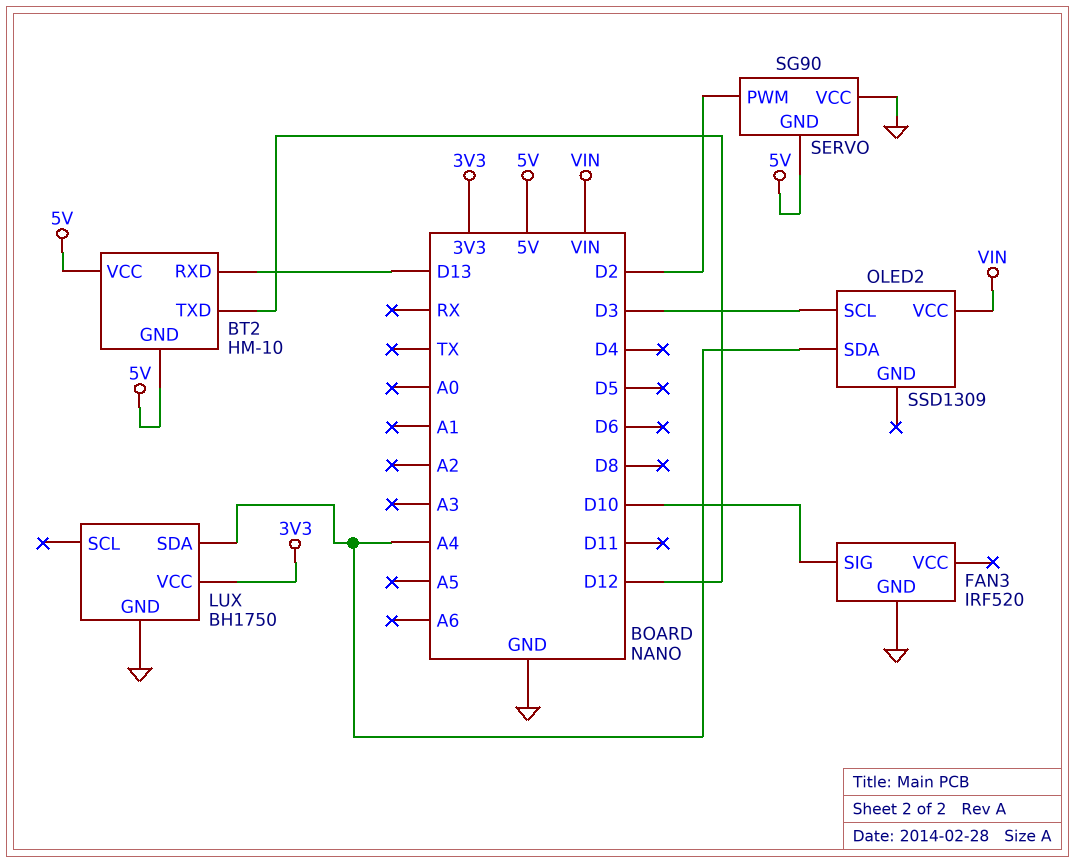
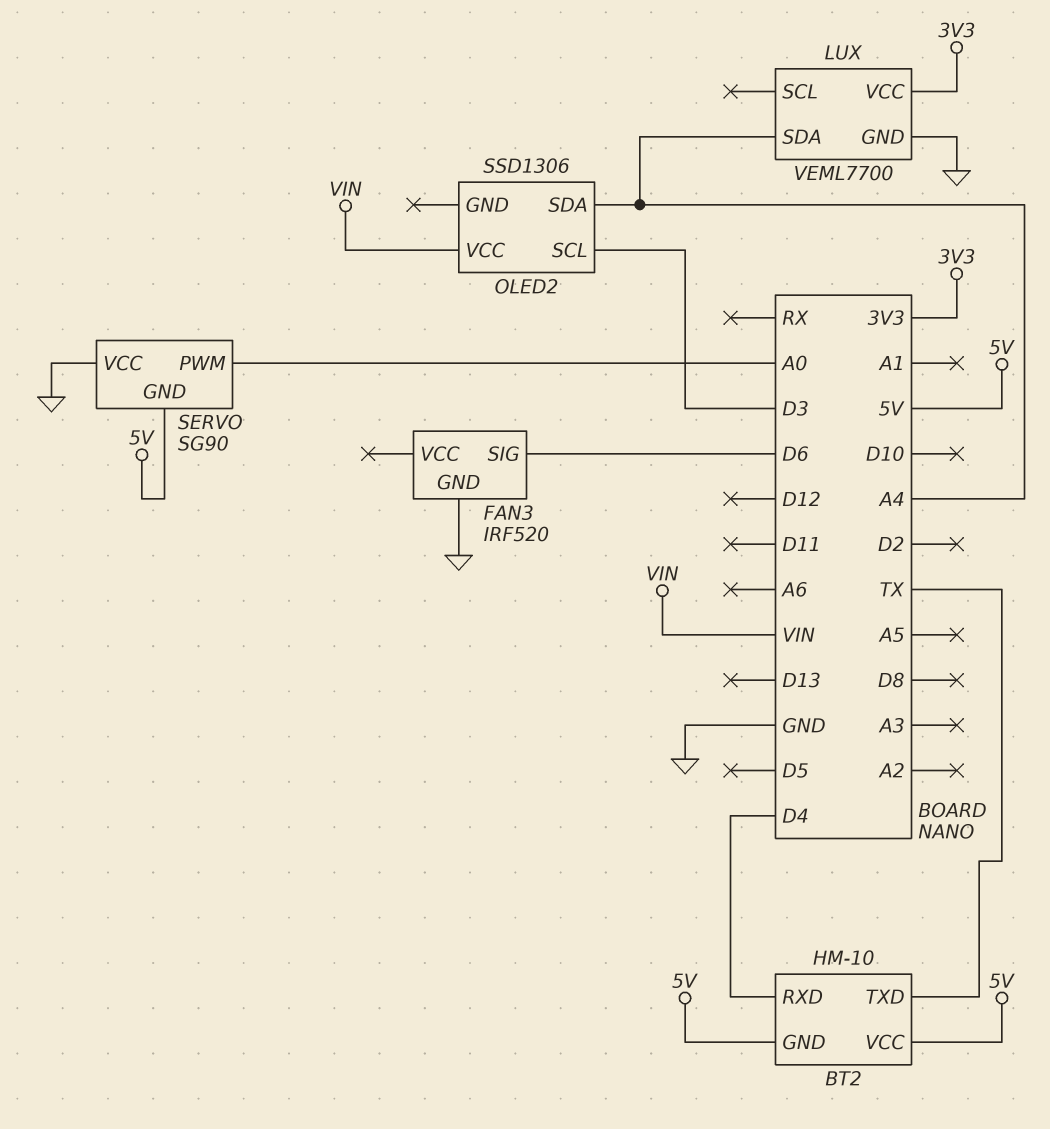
BT2 pin RXD: D13 -> D4
BT2 pin TXD: D12 -> TX
FAN3 pin SIG: D10 -> D6
LUX: BH1750 -> VEML7700
OLED2: SSD1309 -> SSD1306
SERVO pin PWM: D2 -> A0

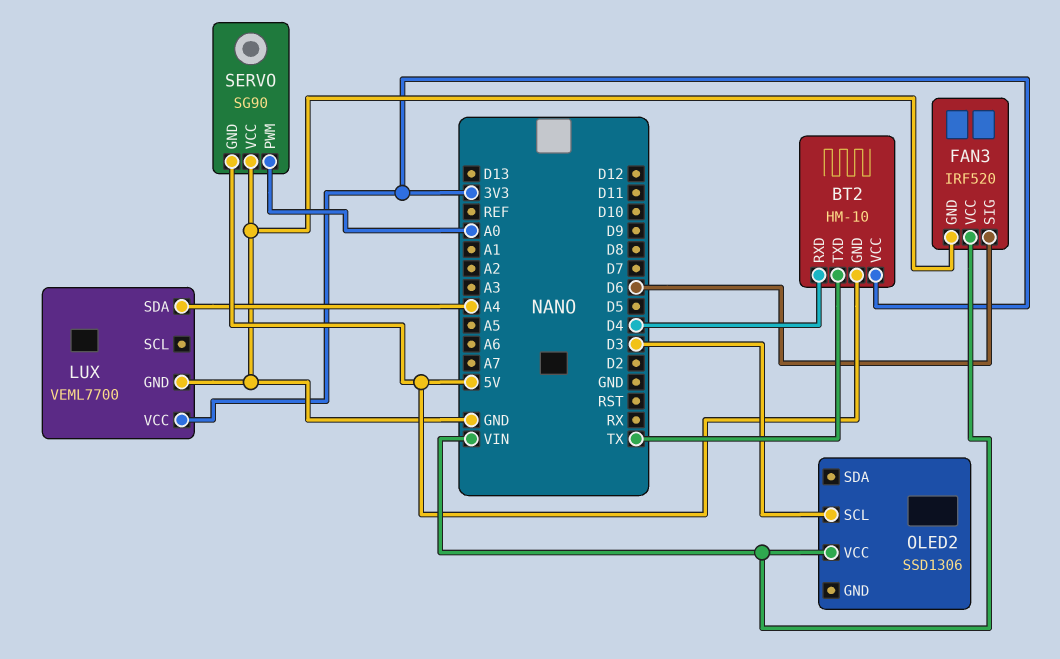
BT2 pin VCC: 5V -> 3V3
FAN3 pin VCC: none -> VIN
OLED2 pin SDA: A4 -> none

